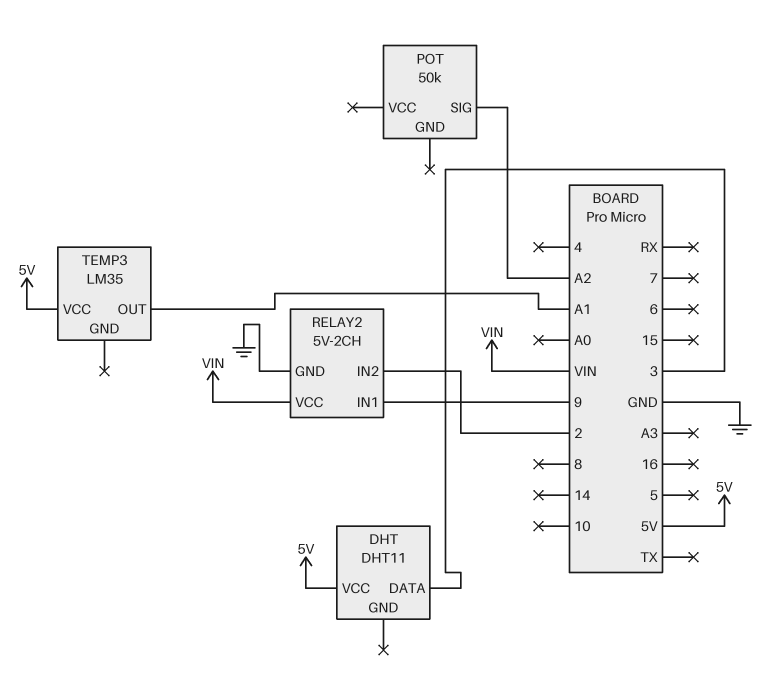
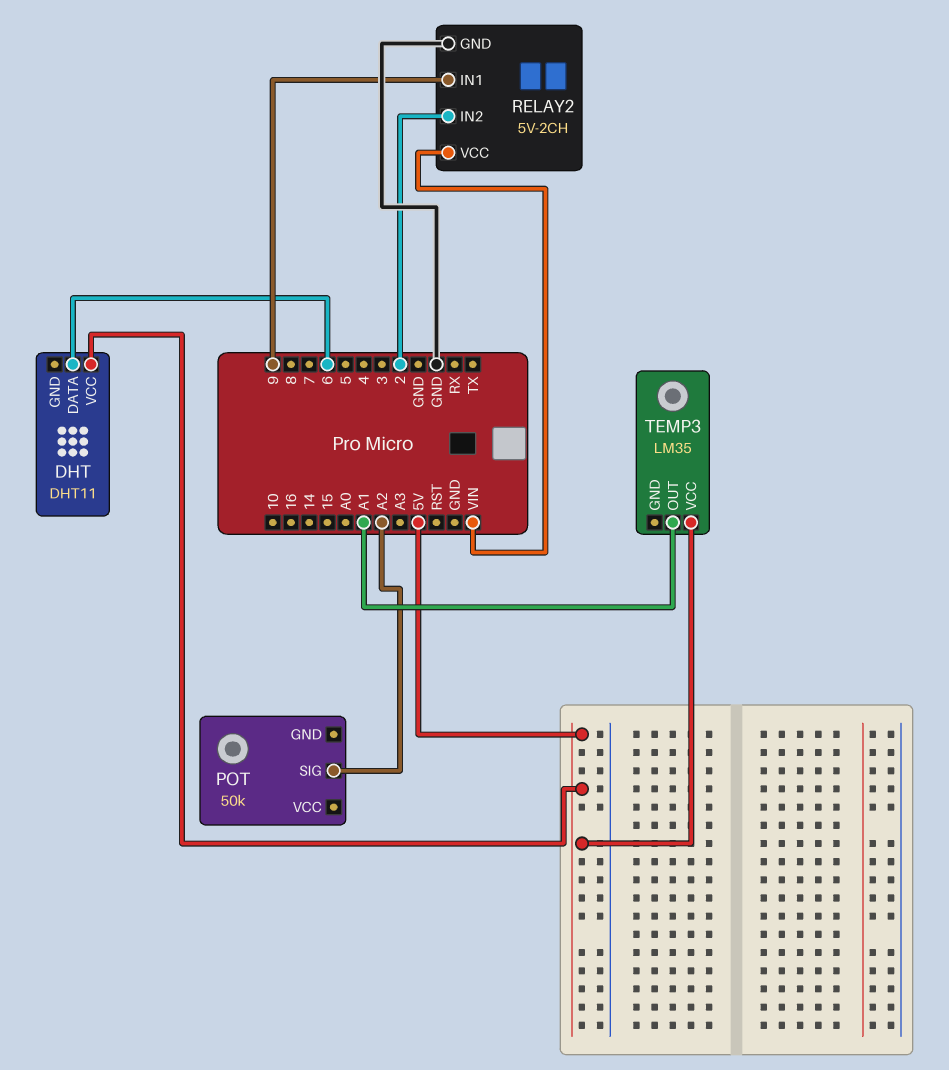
DHT pin DATA: 3 -> 6

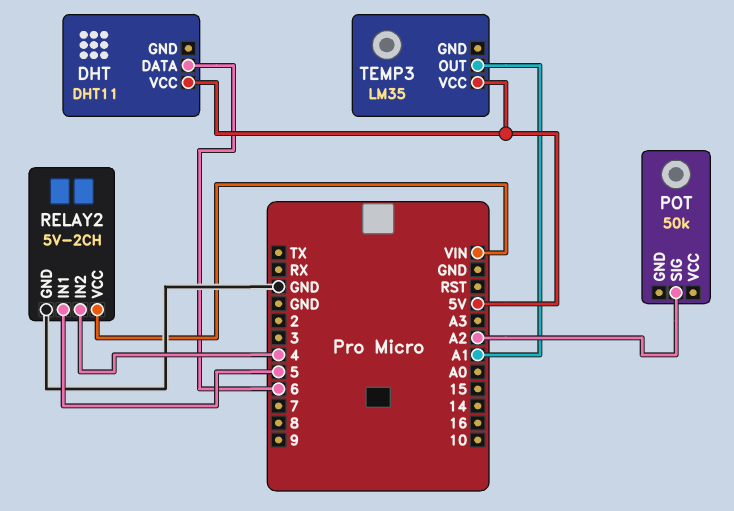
RELAY2 pin IN1: 9 -> 5
RELAY2 pin IN2: 2 -> 4

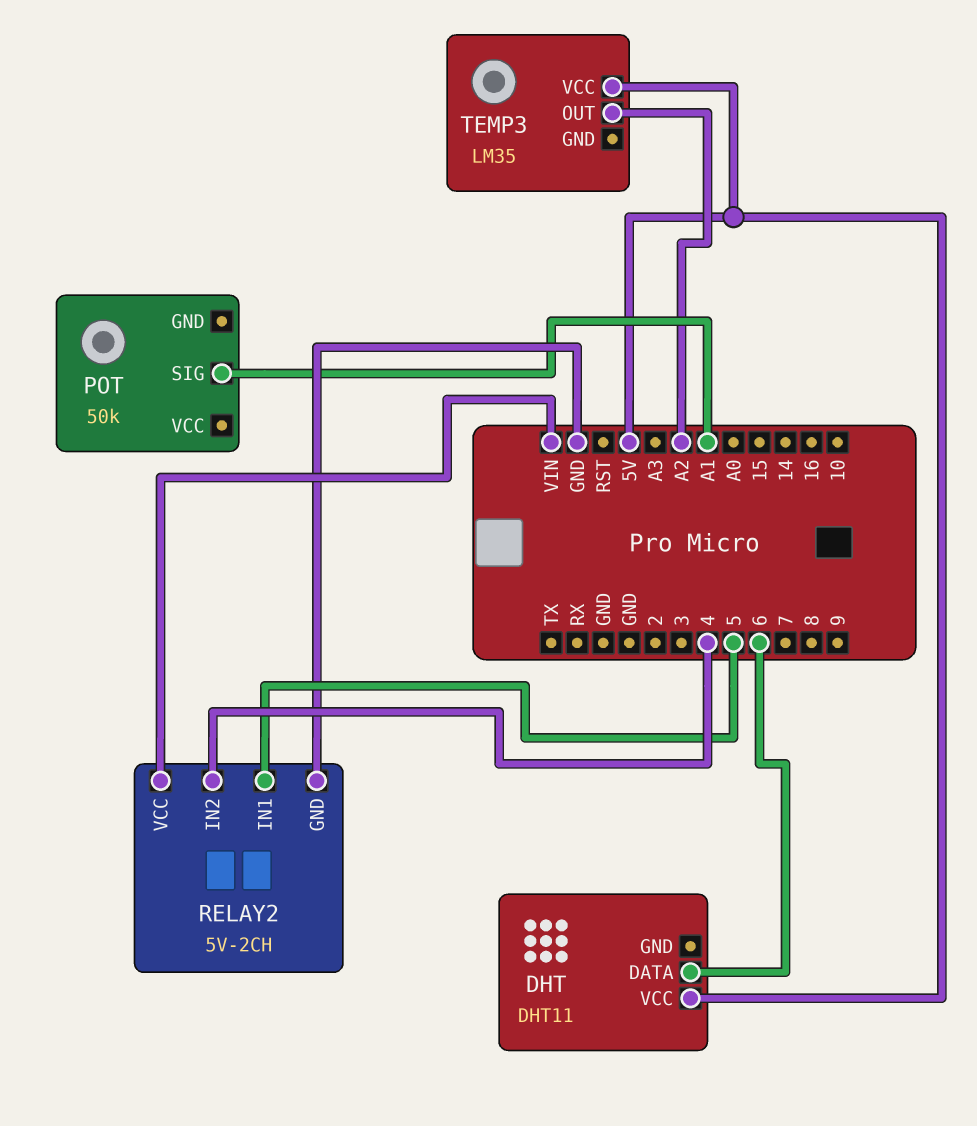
POT pin SIG: A2 -> A1
TEMP3 pin OUT: A1 -> A2

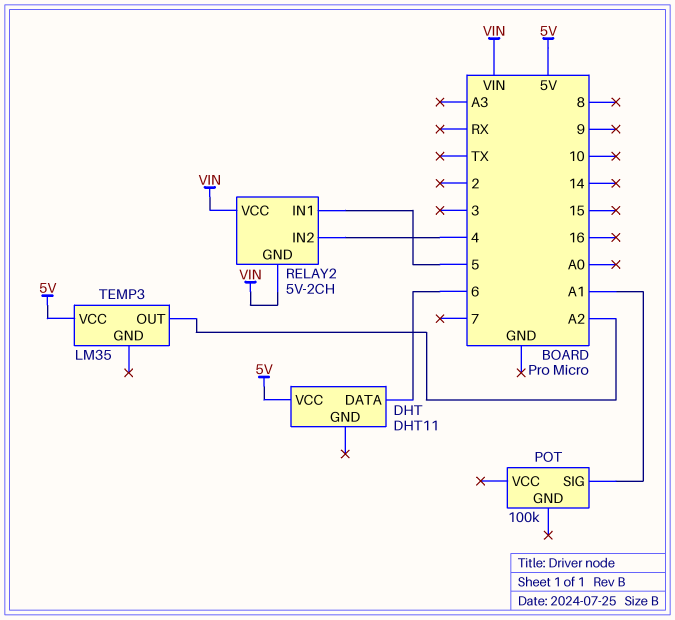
POT: 50k -> 100k
RELAY2 pin GND: GND -> VIN

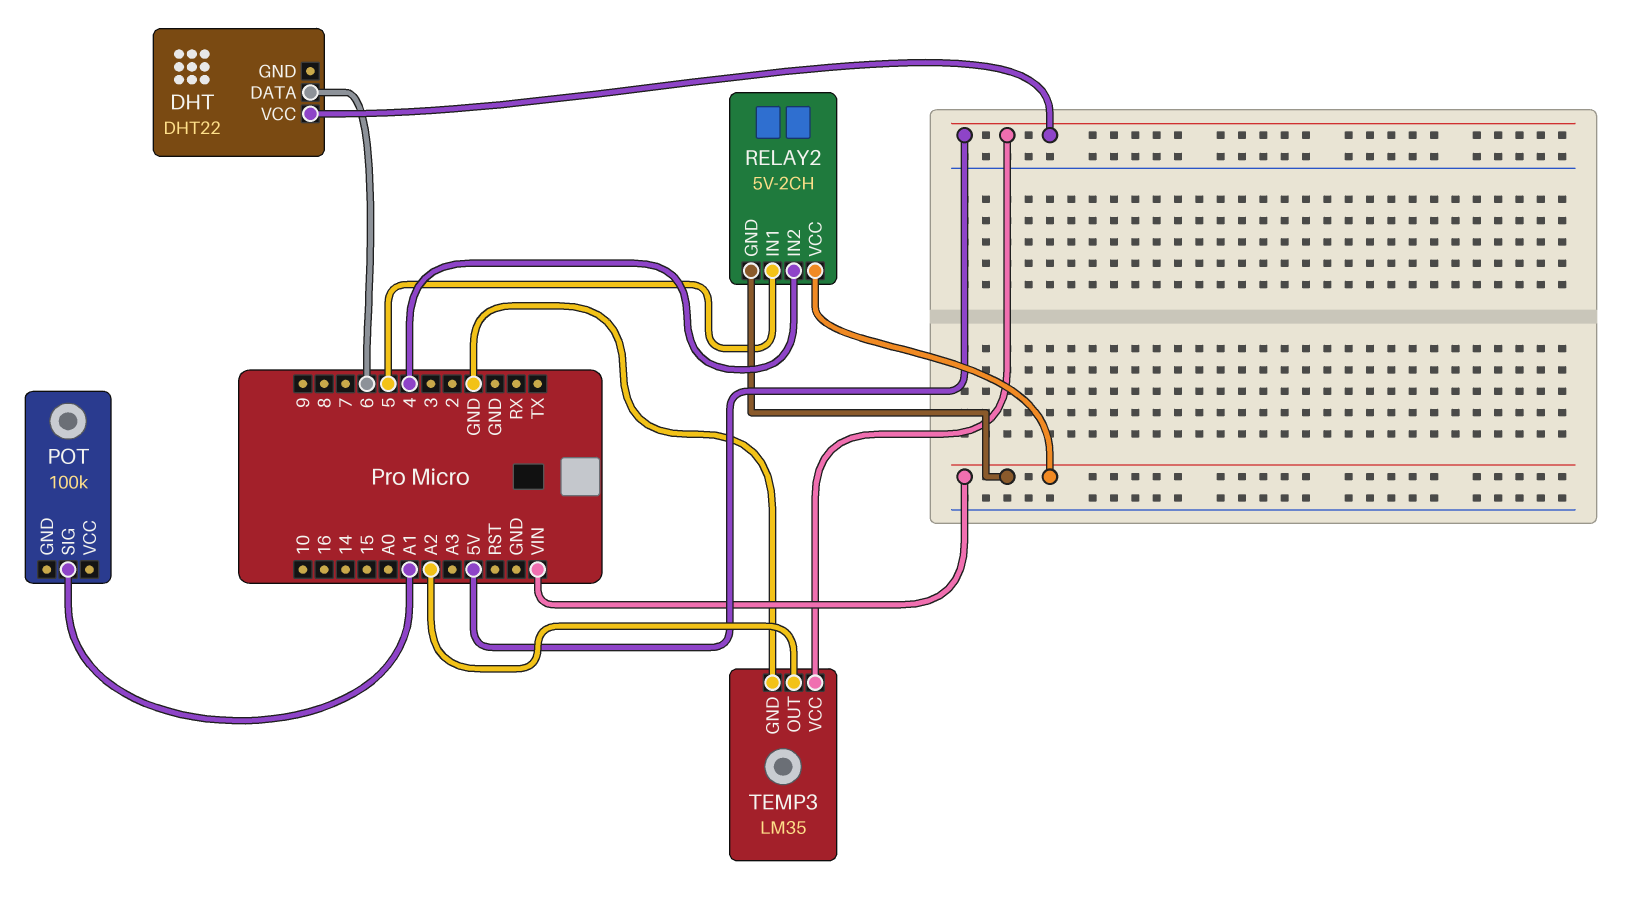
DHT: DHT11 -> DHT22
TEMP3 pin GND: none -> GND

